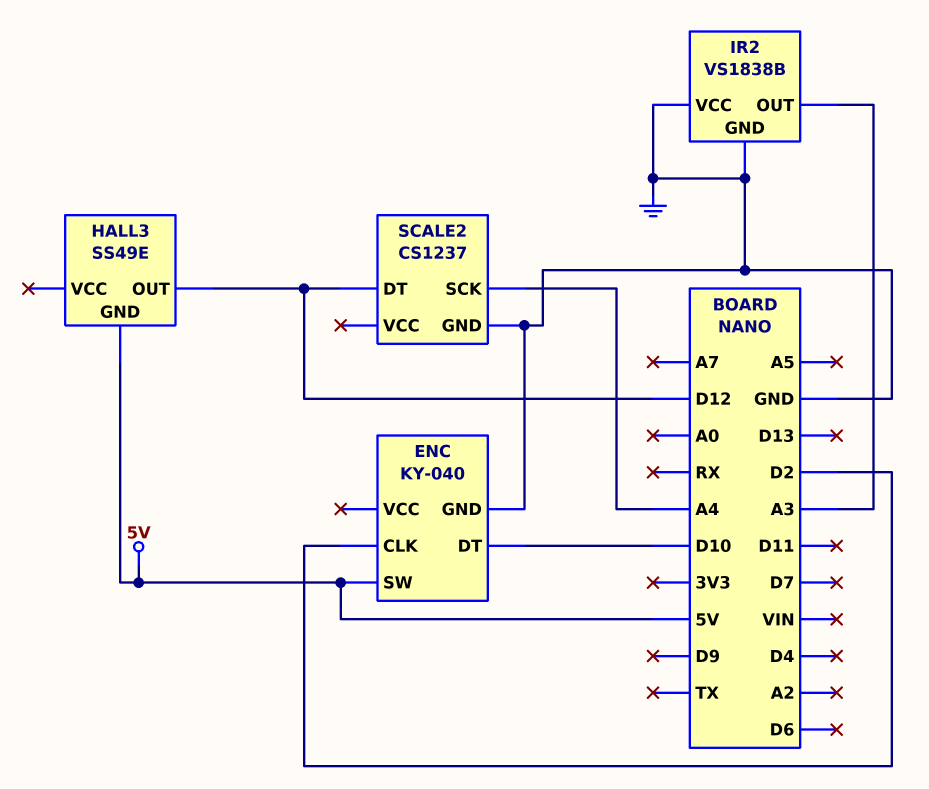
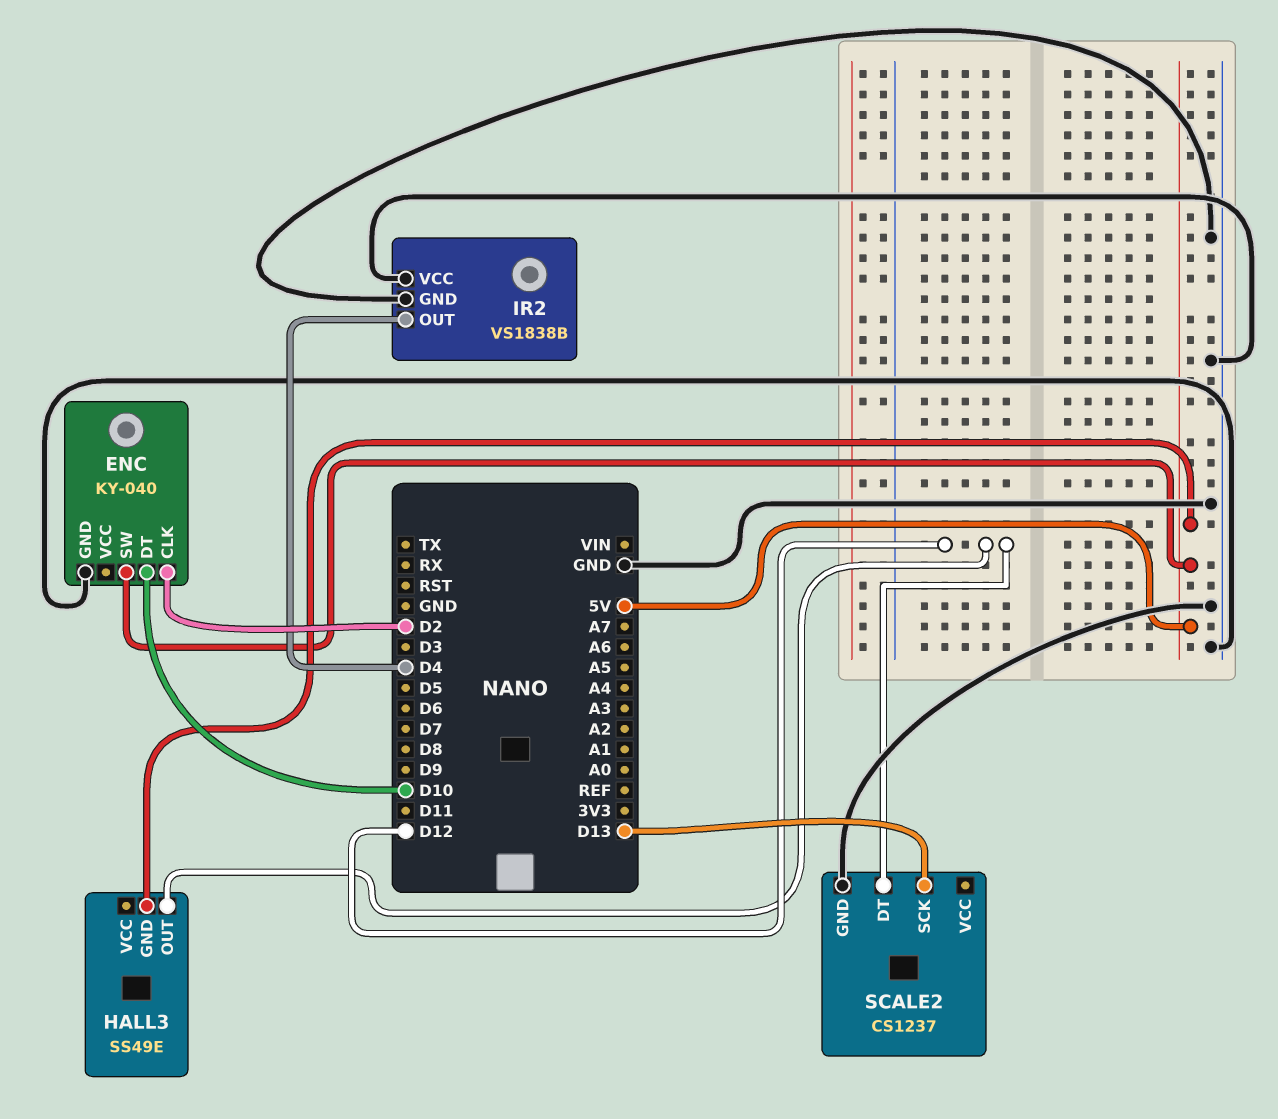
IR2 pin OUT: A3 -> D4
SCALE2 pin SCK: A4 -> D13

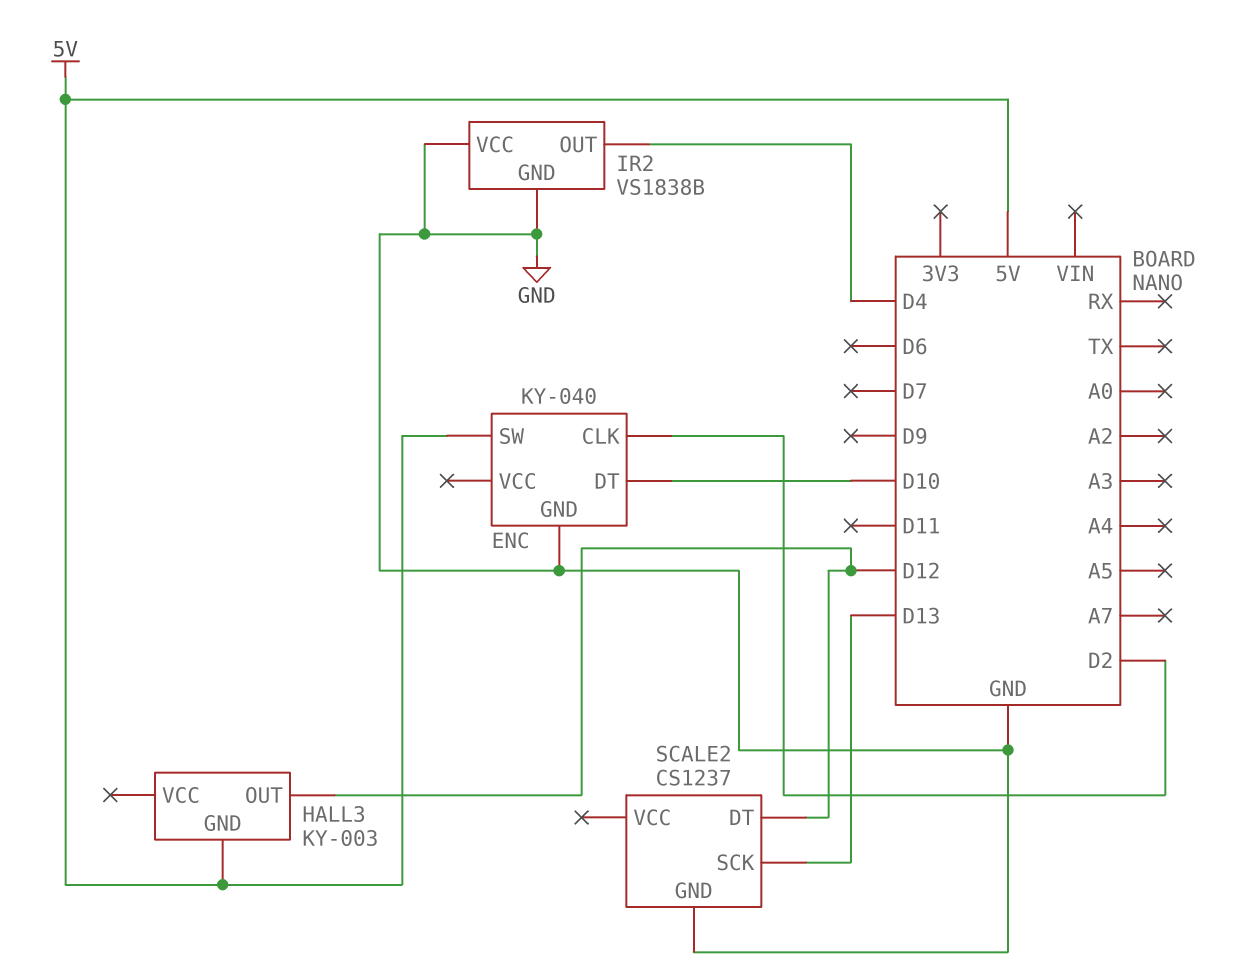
HALL3: SS49E -> KY-003

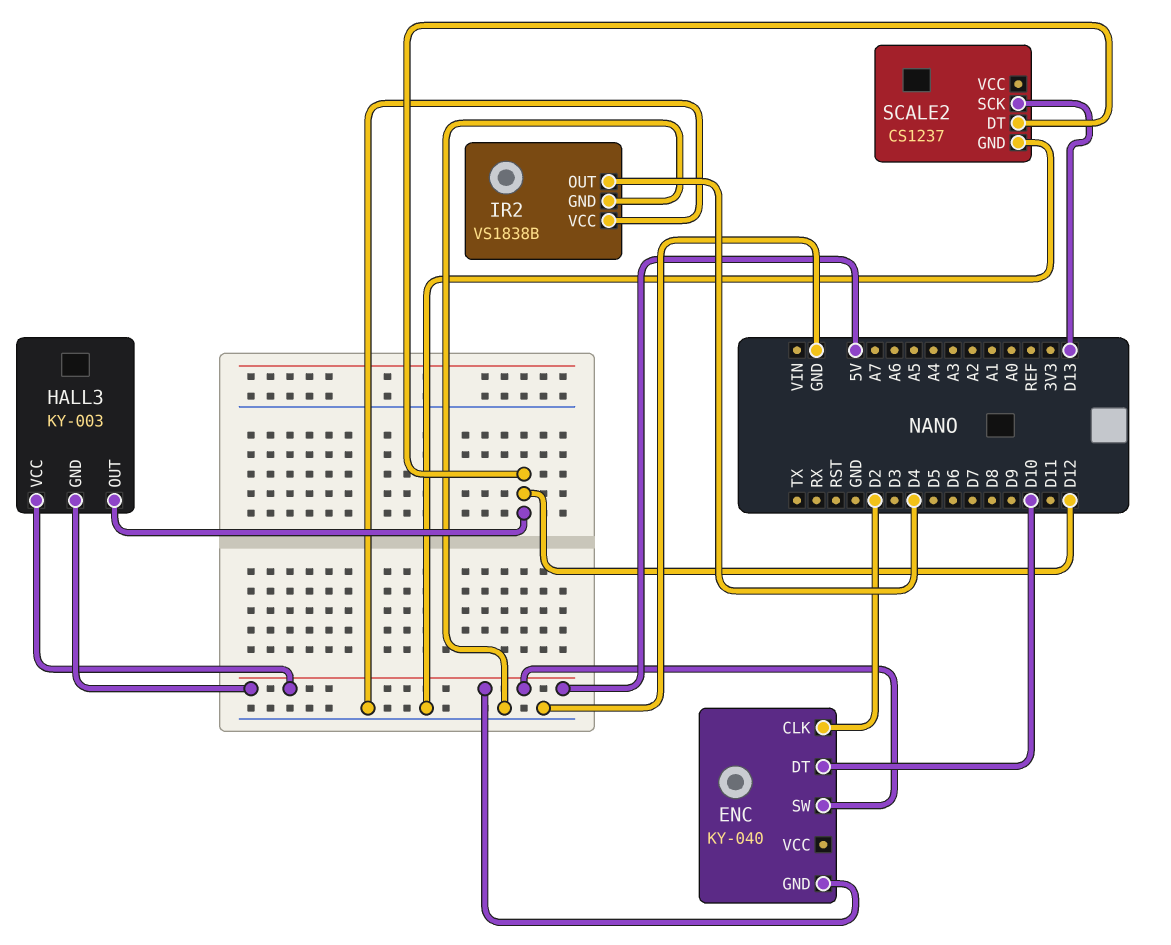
ENC pin GND: GND -> 5V
HALL3 pin VCC: none -> 5V

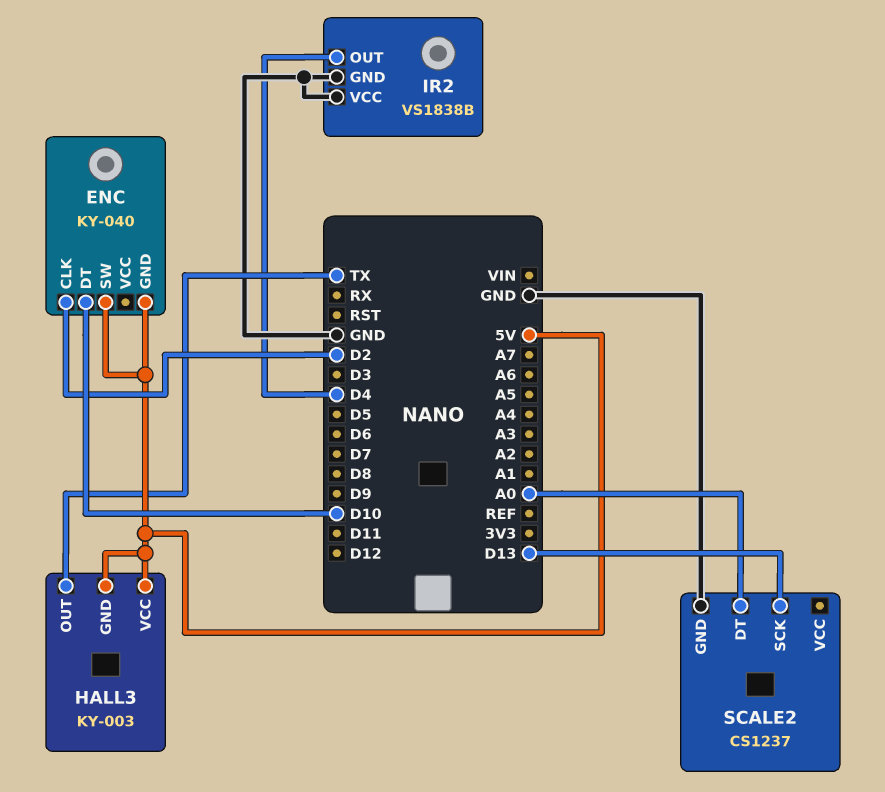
HALL3 pin OUT: D12 -> TX
SCALE2 pin DT: D12 -> A0

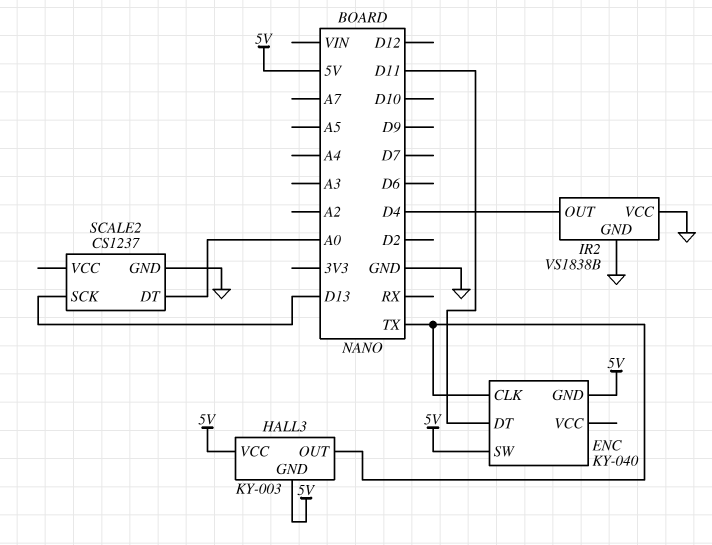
ENC pin CLK: D2 -> TX
ENC pin DT: D10 -> D11

